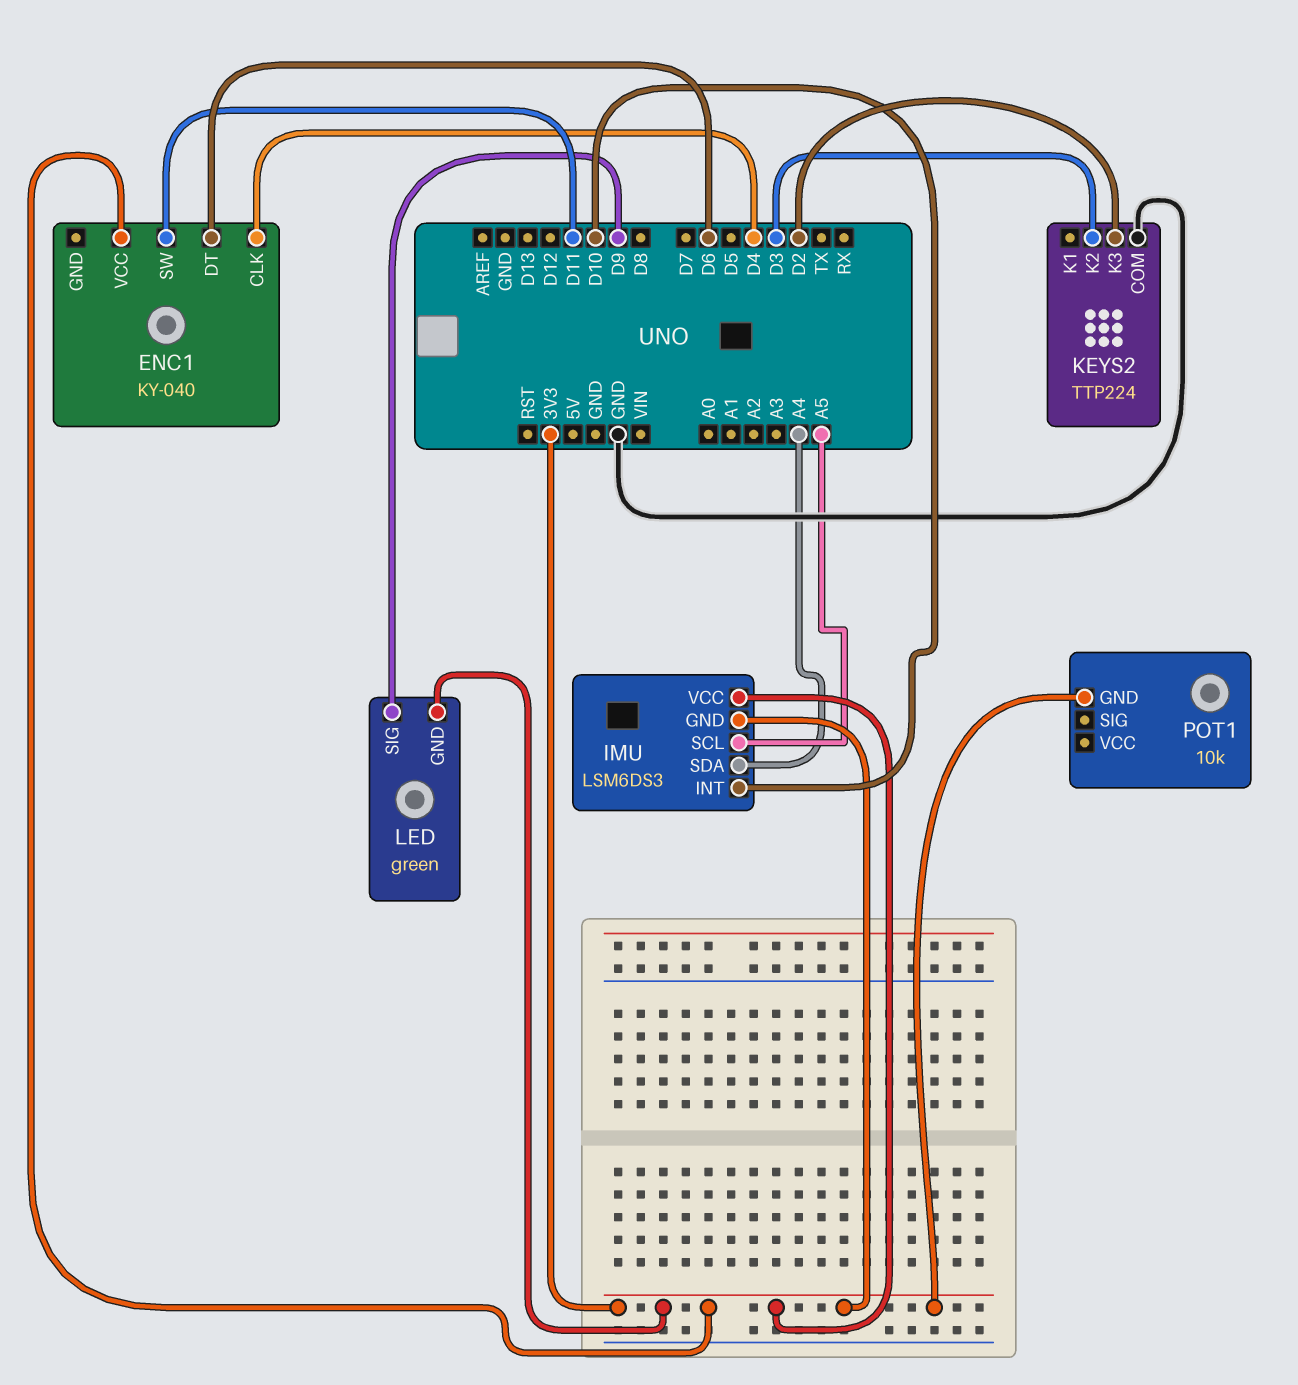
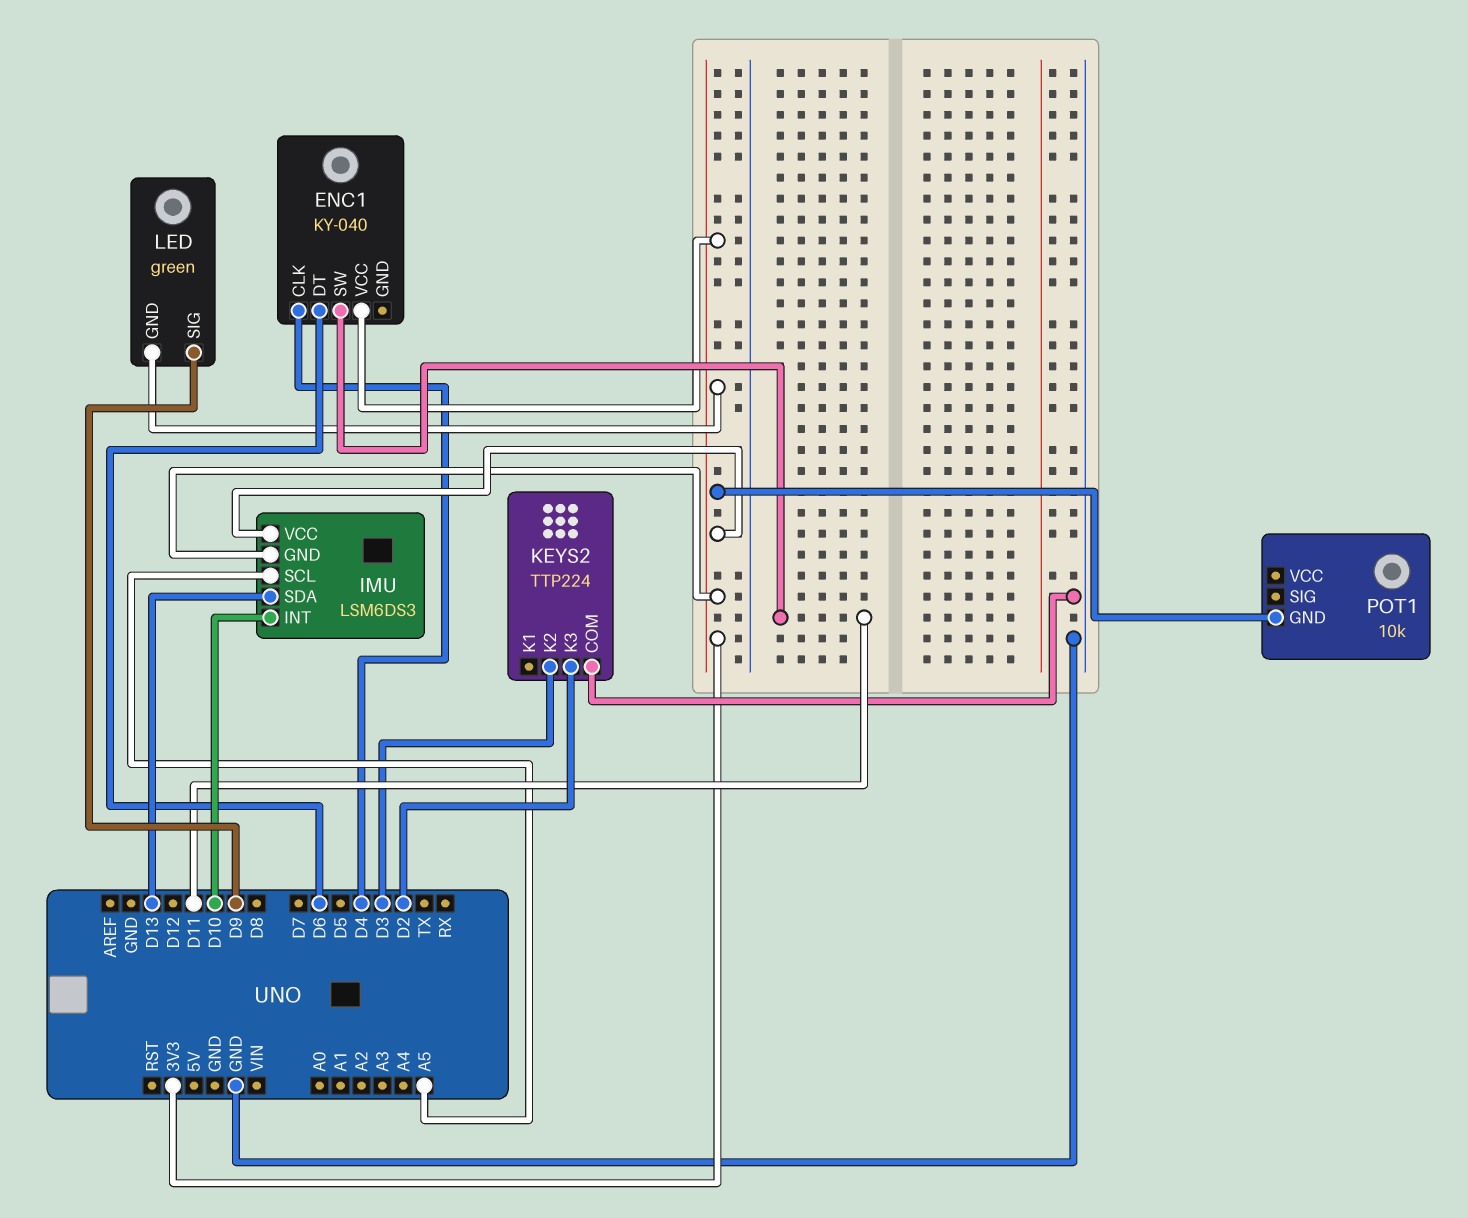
IMU pin SDA: A4 -> D13

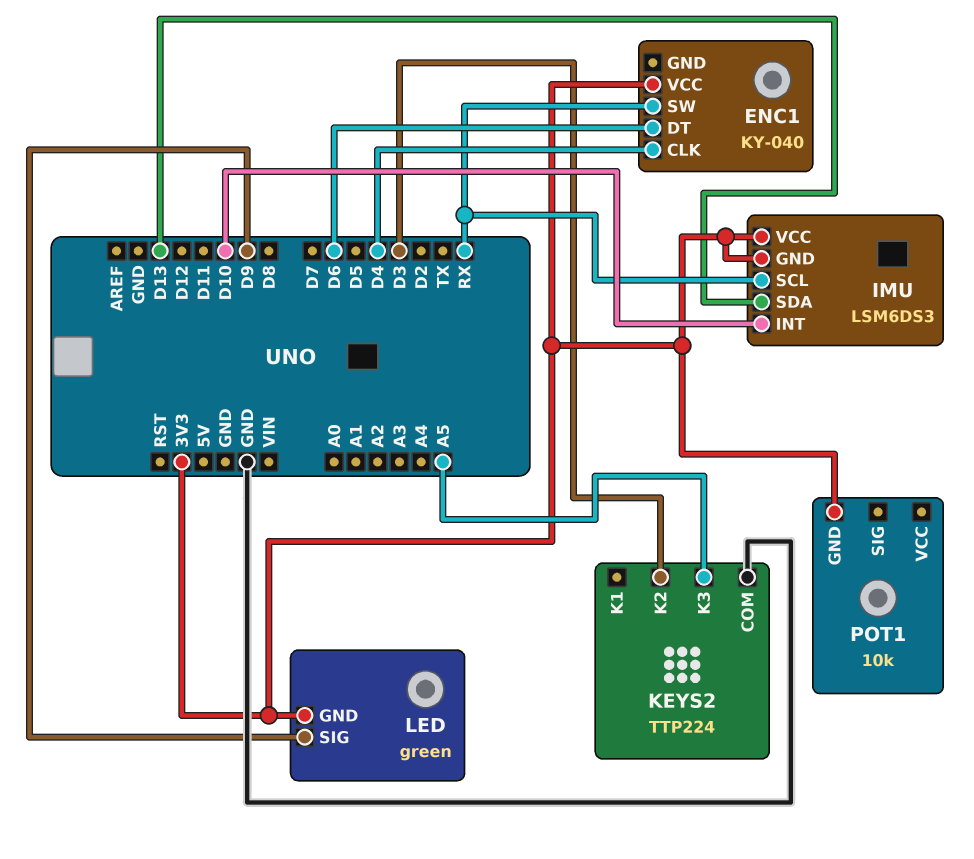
ENC1 pin SW: D11 -> RX
IMU pin SCL: A5 -> RX
KEYS2 pin K3: D2 -> A5

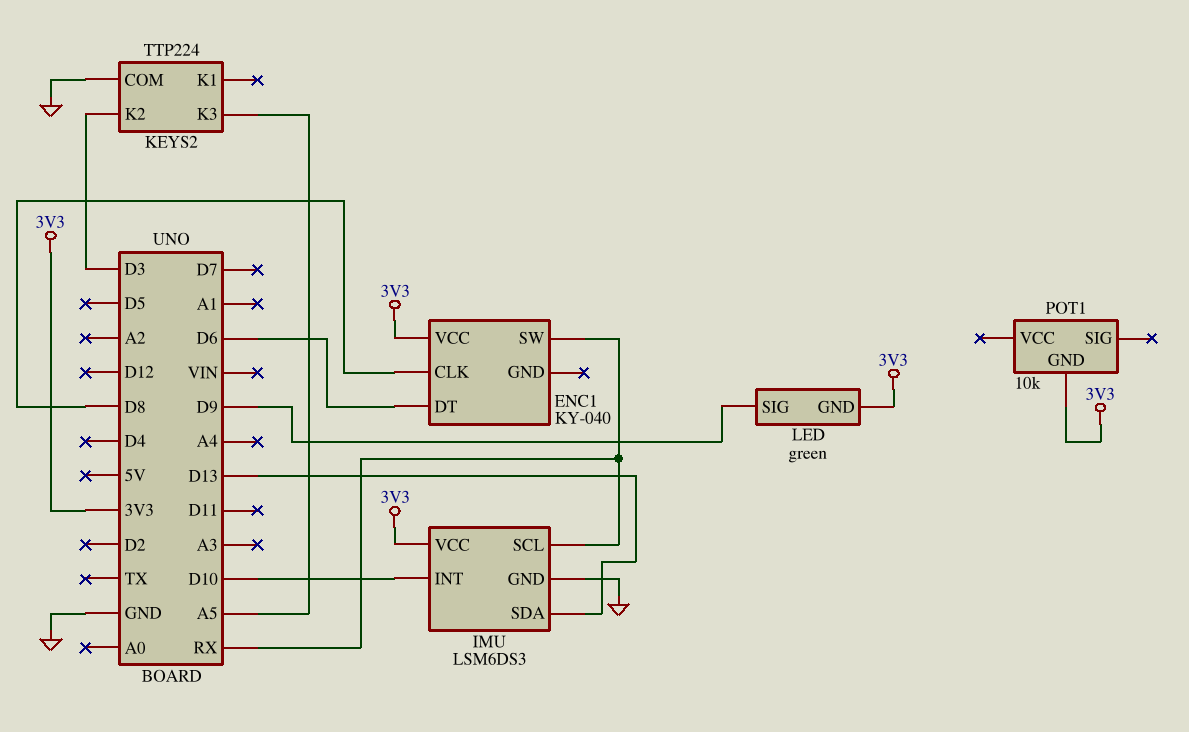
ENC1 pin CLK: D4 -> D8
IMU pin GND: 3V3 -> GND

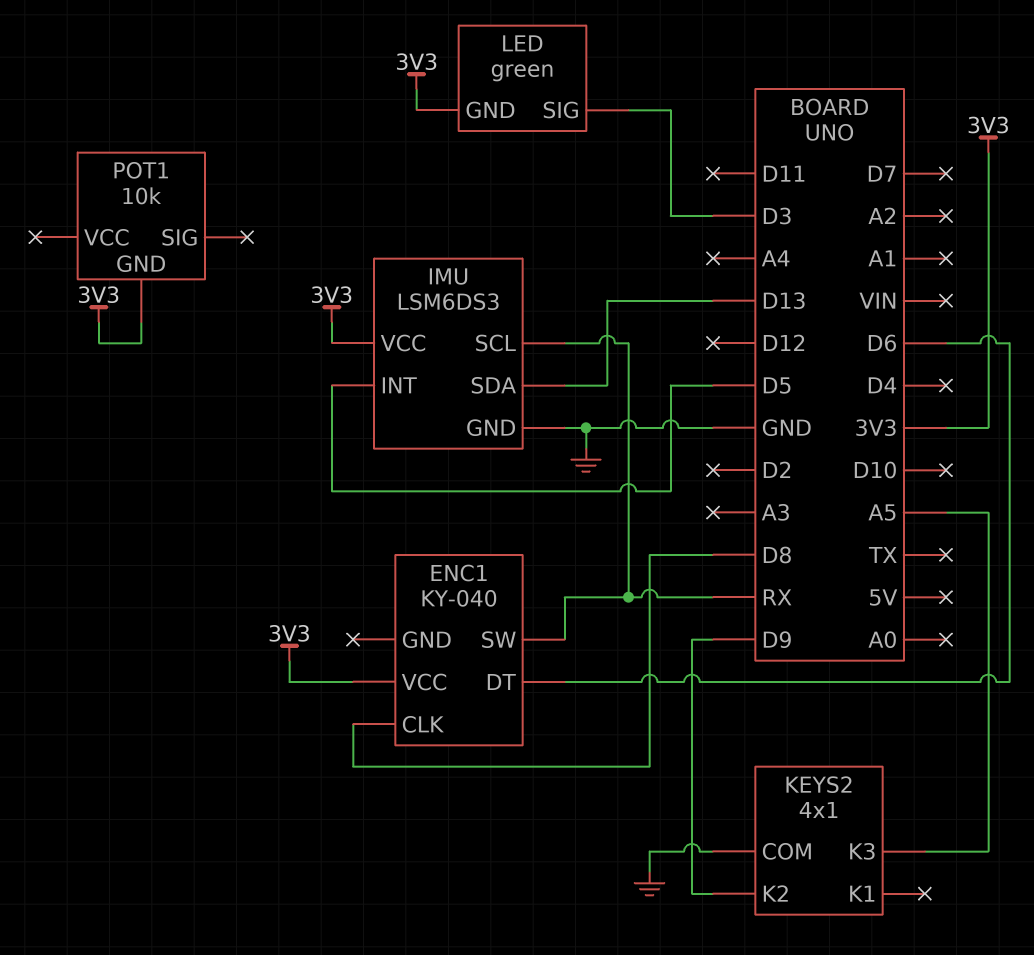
IMU pin INT: D10 -> D5
KEYS2: TTP224 -> 4x1
KEYS2 pin K2: D3 -> D9
LED pin SIG: D9 -> D3

